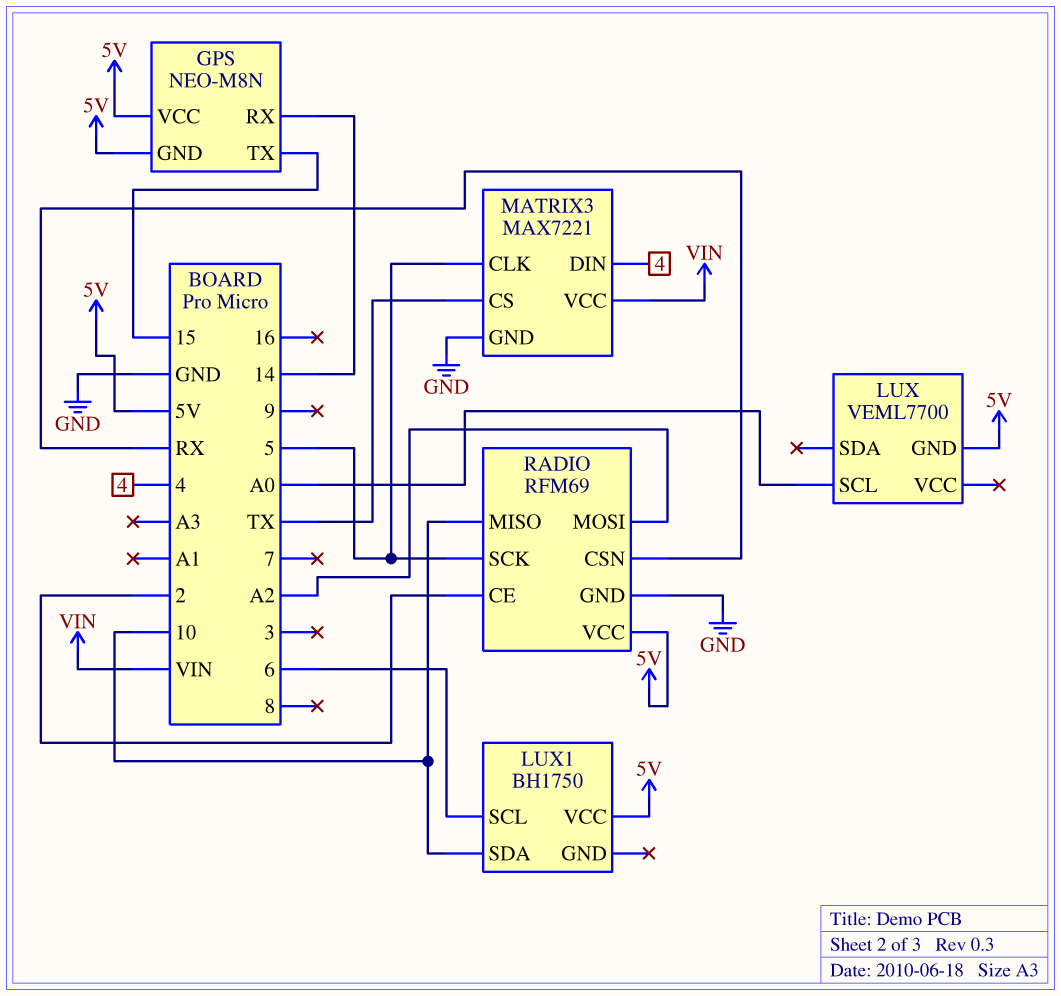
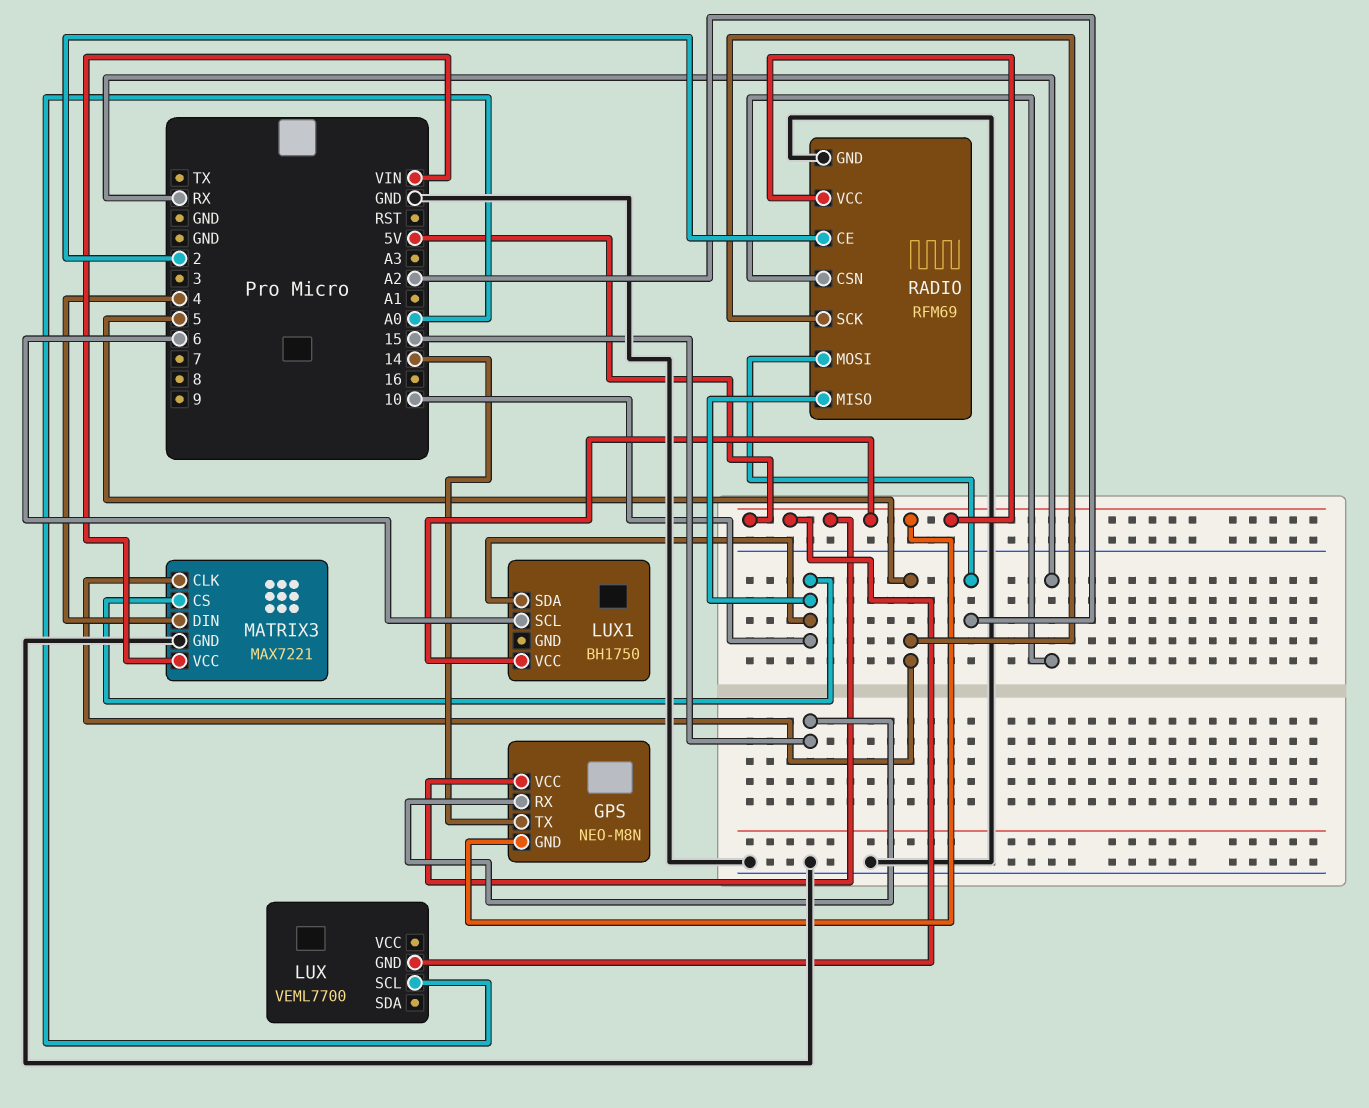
GPS pin RX: 14 -> 15
GPS pin TX: 15 -> 14
MATRIX3 pin CS: TX -> 10

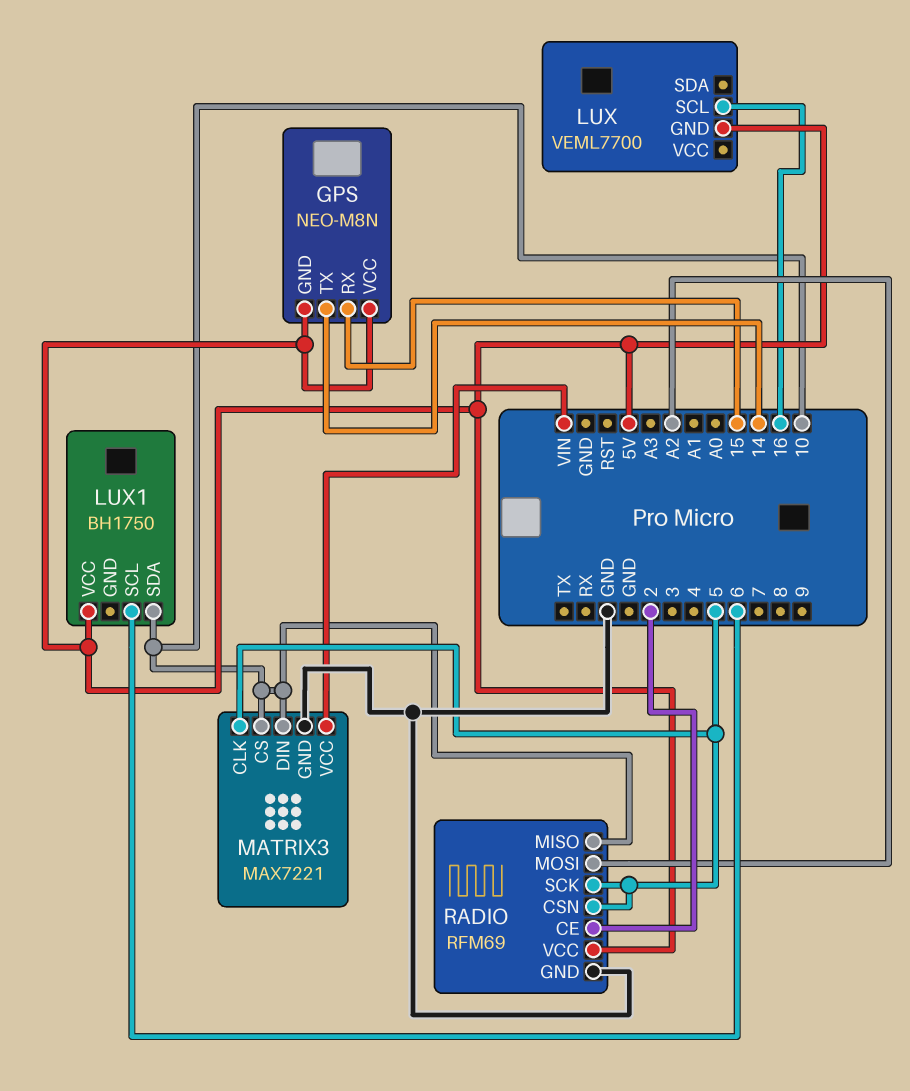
LUX pin SCL: A0 -> 16
MATRIX3 pin DIN: 4 -> 10
RADIO pin CSN: RX -> 5

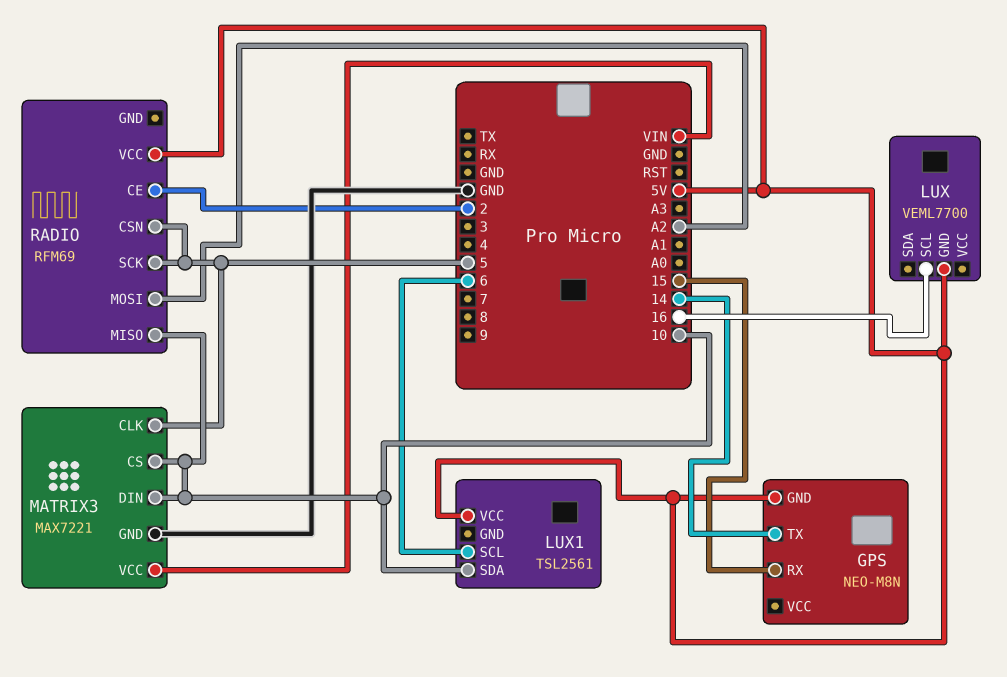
GPS pin VCC: 5V -> none
LUX1: BH1750 -> TSL2561
RADIO pin GND: GND -> none

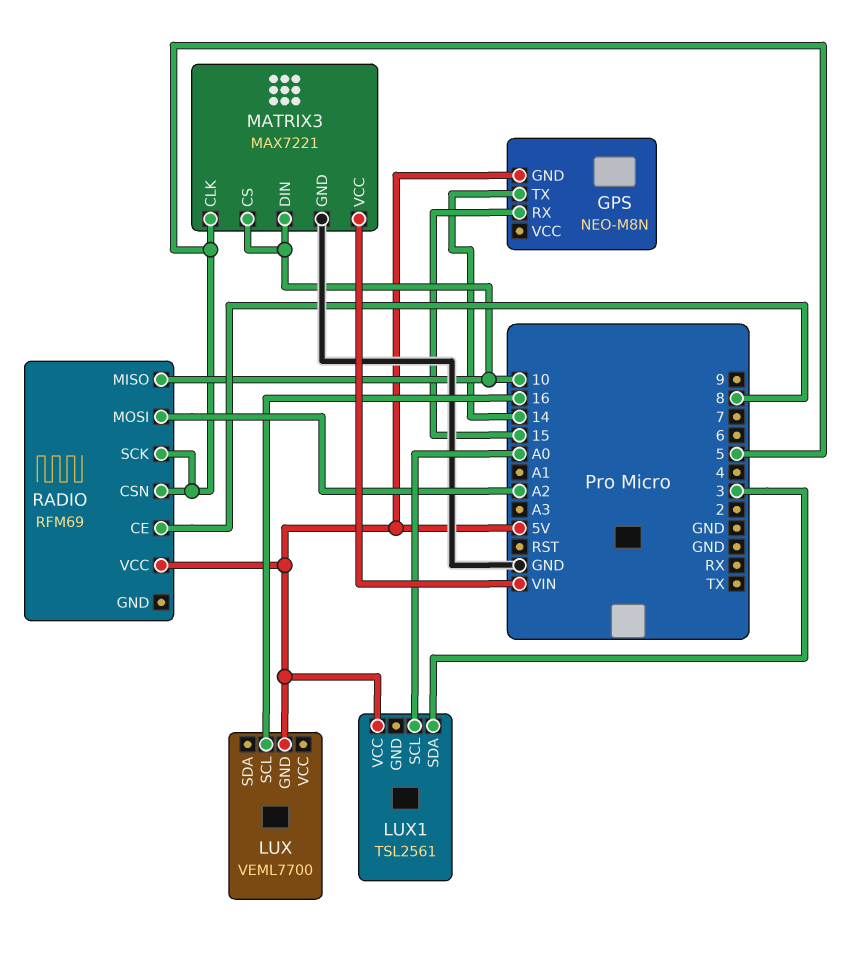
LUX1 pin SCL: 6 -> A0
LUX1 pin SDA: 10 -> 3
RADIO pin CE: 2 -> 8

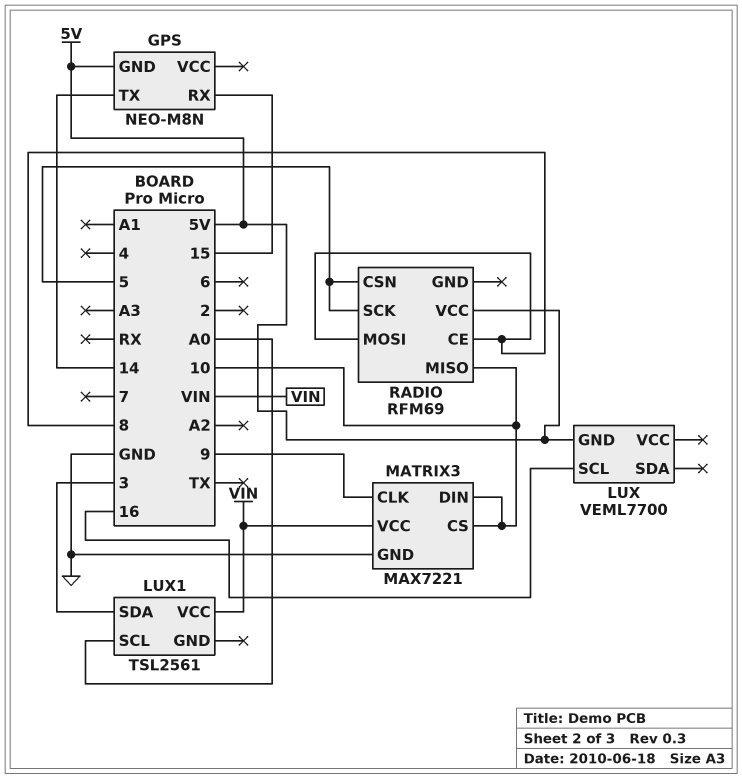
LUX1 pin VCC: 5V -> VIN
MATRIX3 pin CLK: 5 -> 9
RADIO pin MOSI: A2 -> 8

